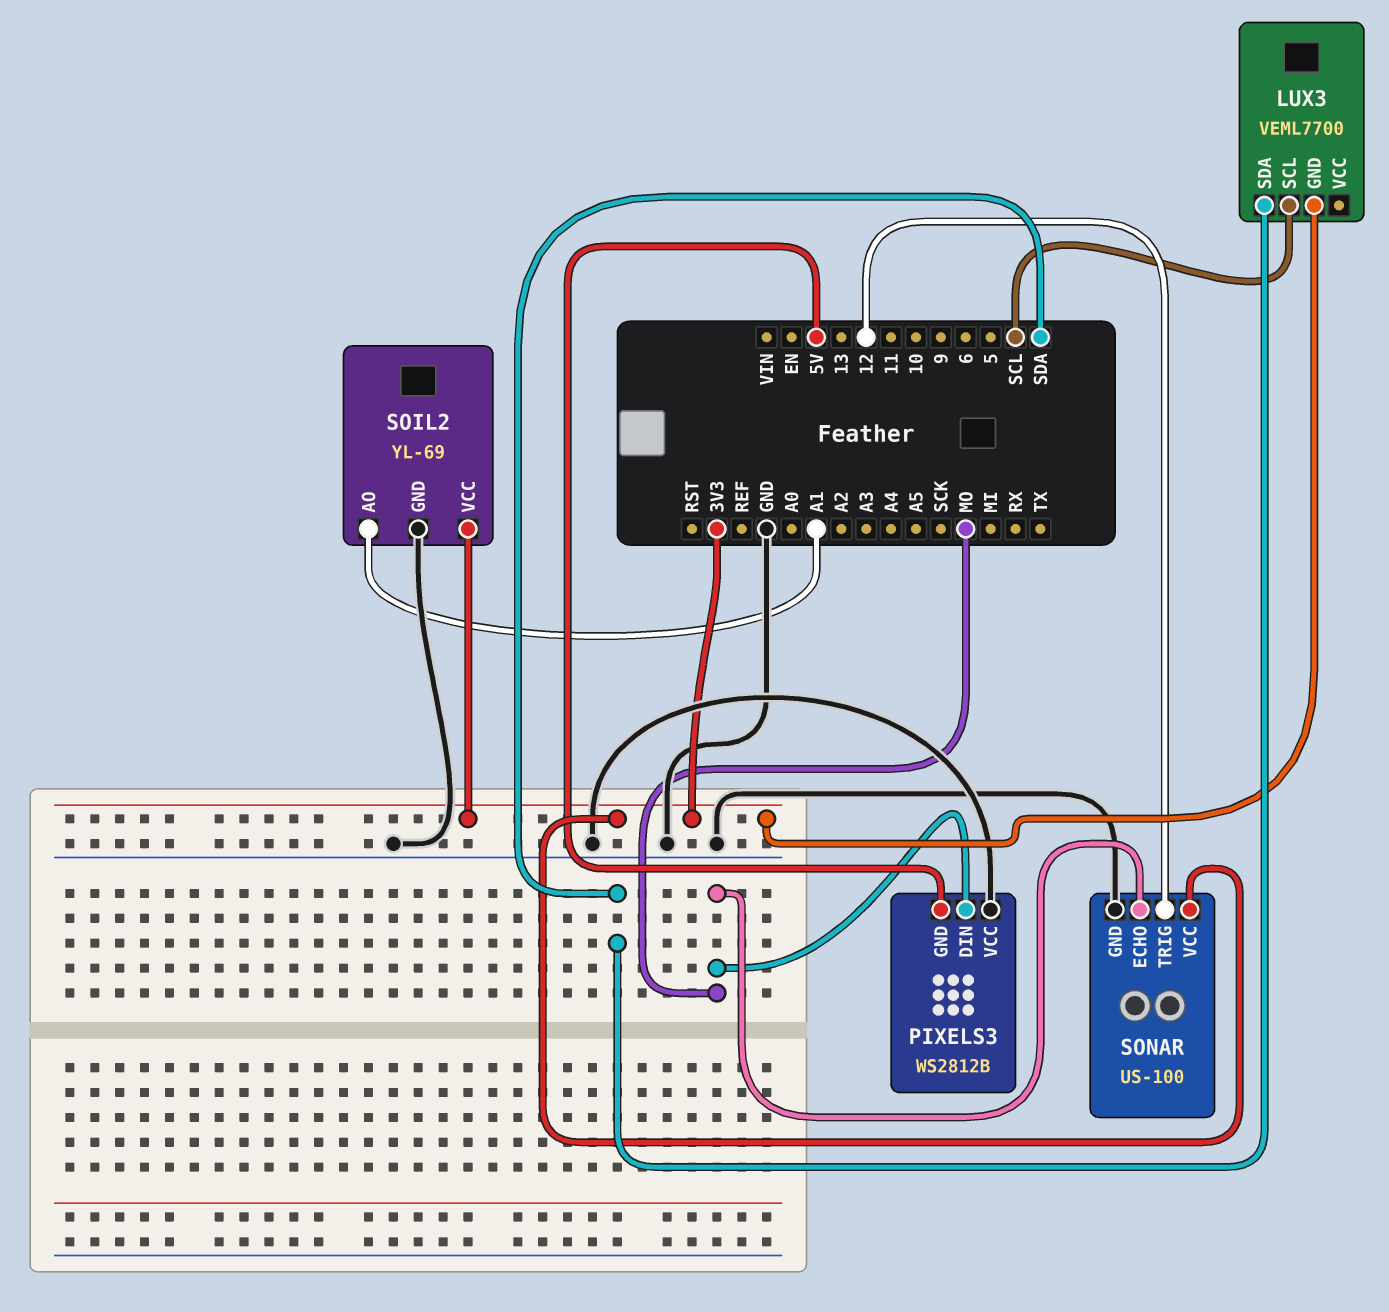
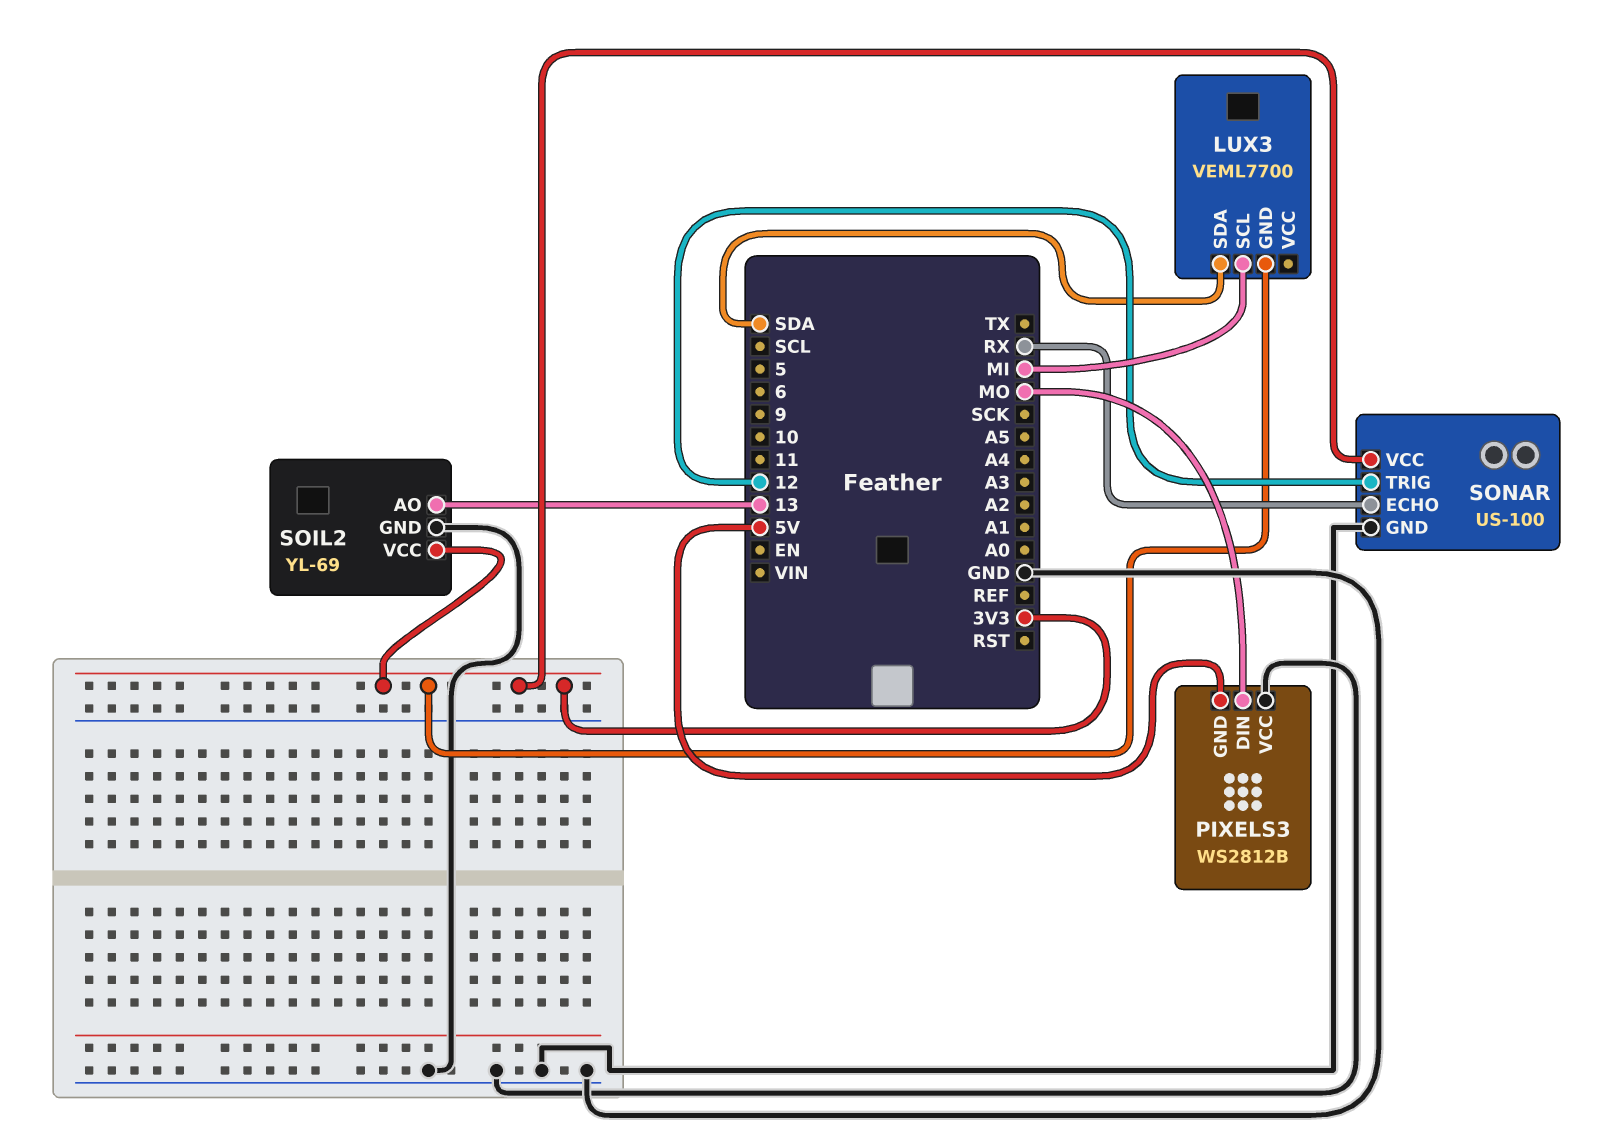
LUX3 pin SCL: SCL -> MI
SOIL2 pin AO: A1 -> 13
SONAR pin ECHO: MO -> RX

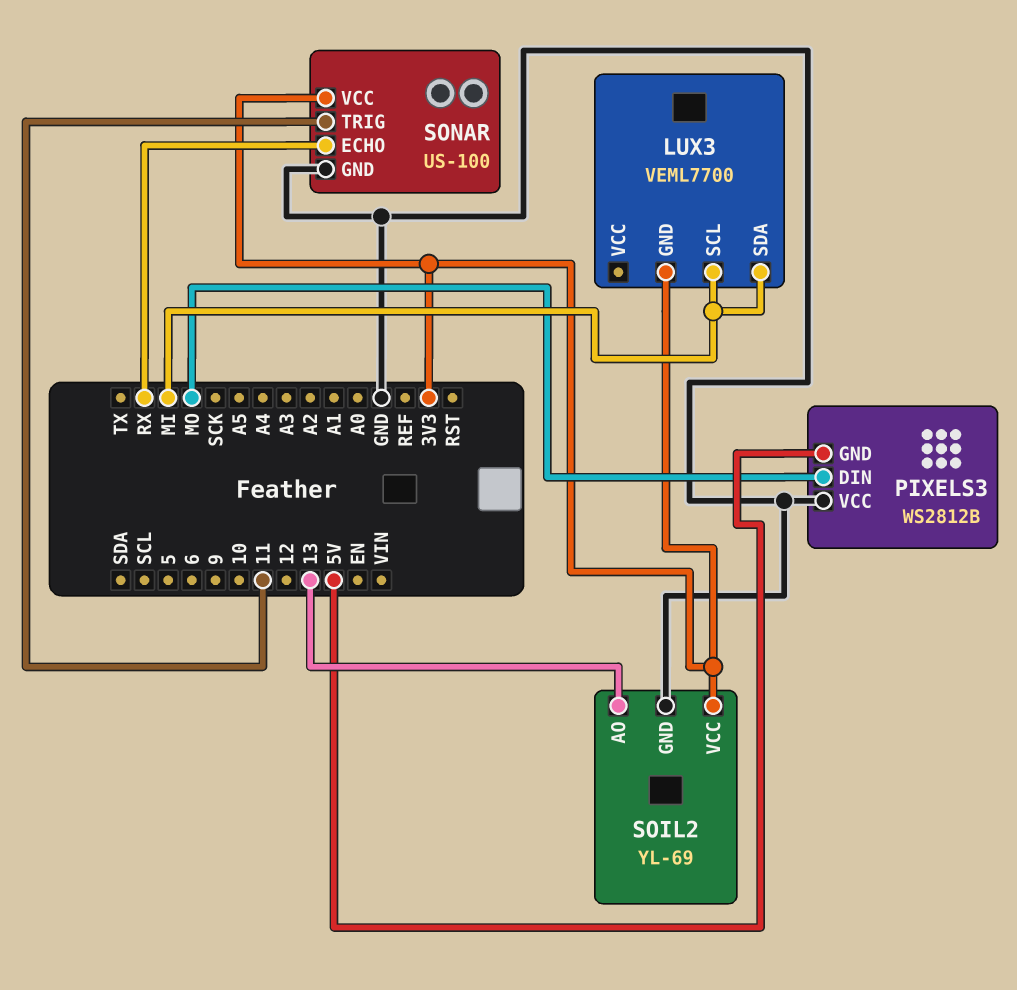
LUX3 pin SDA: SDA -> MI
SONAR pin TRIG: 12 -> 11

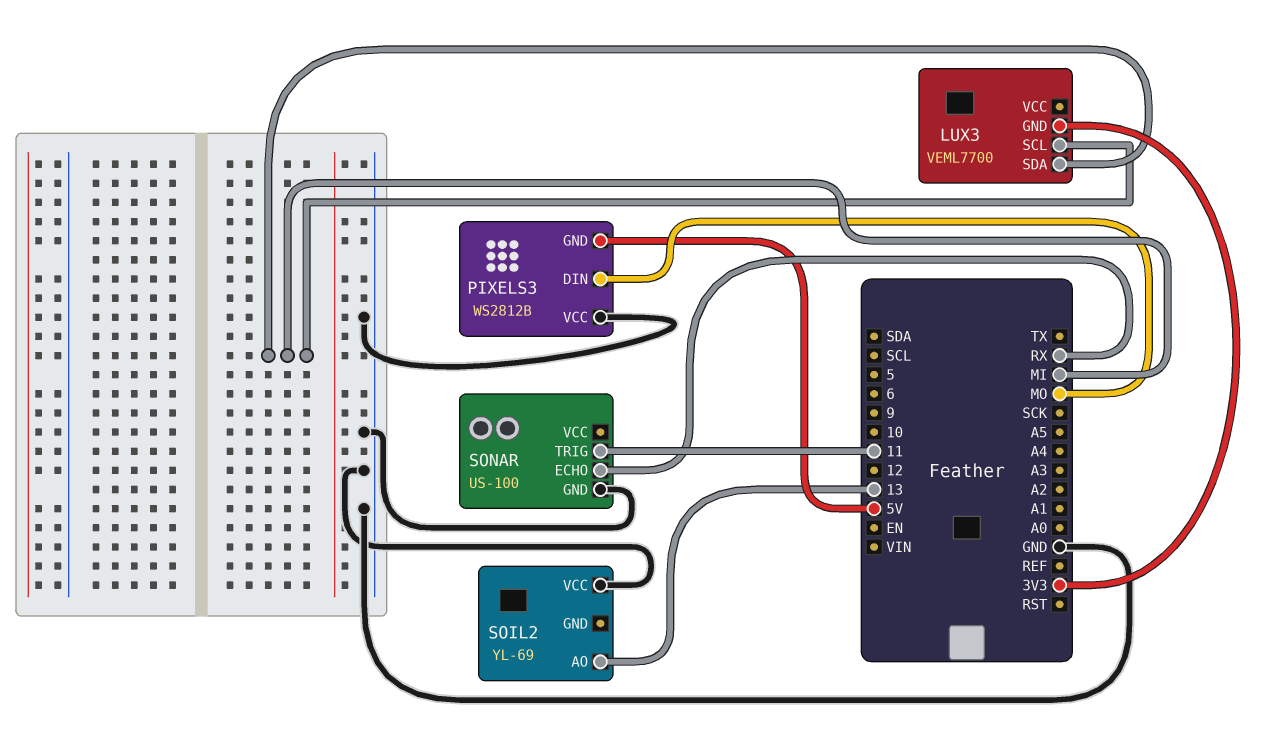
SOIL2 pin GND: GND -> none
SOIL2 pin VCC: 3V3 -> GND
SONAR pin VCC: 3V3 -> none

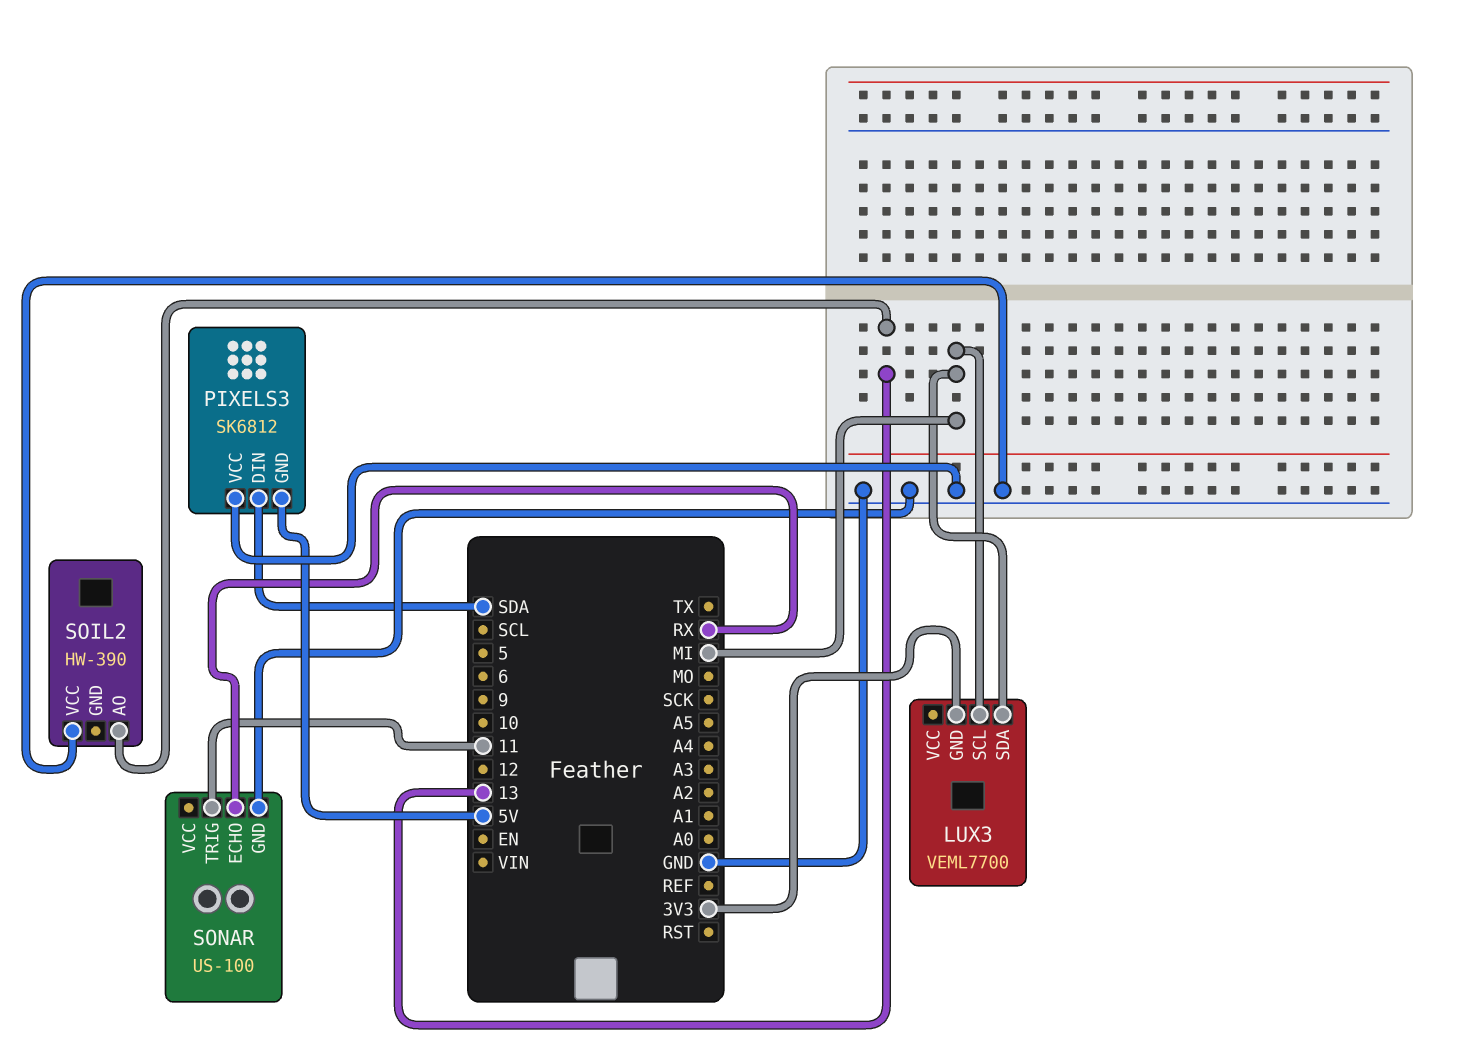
PIXELS3: WS2812B -> SK6812
PIXELS3 pin DIN: MO -> SDA
SOIL2: YL-69 -> HW-390

